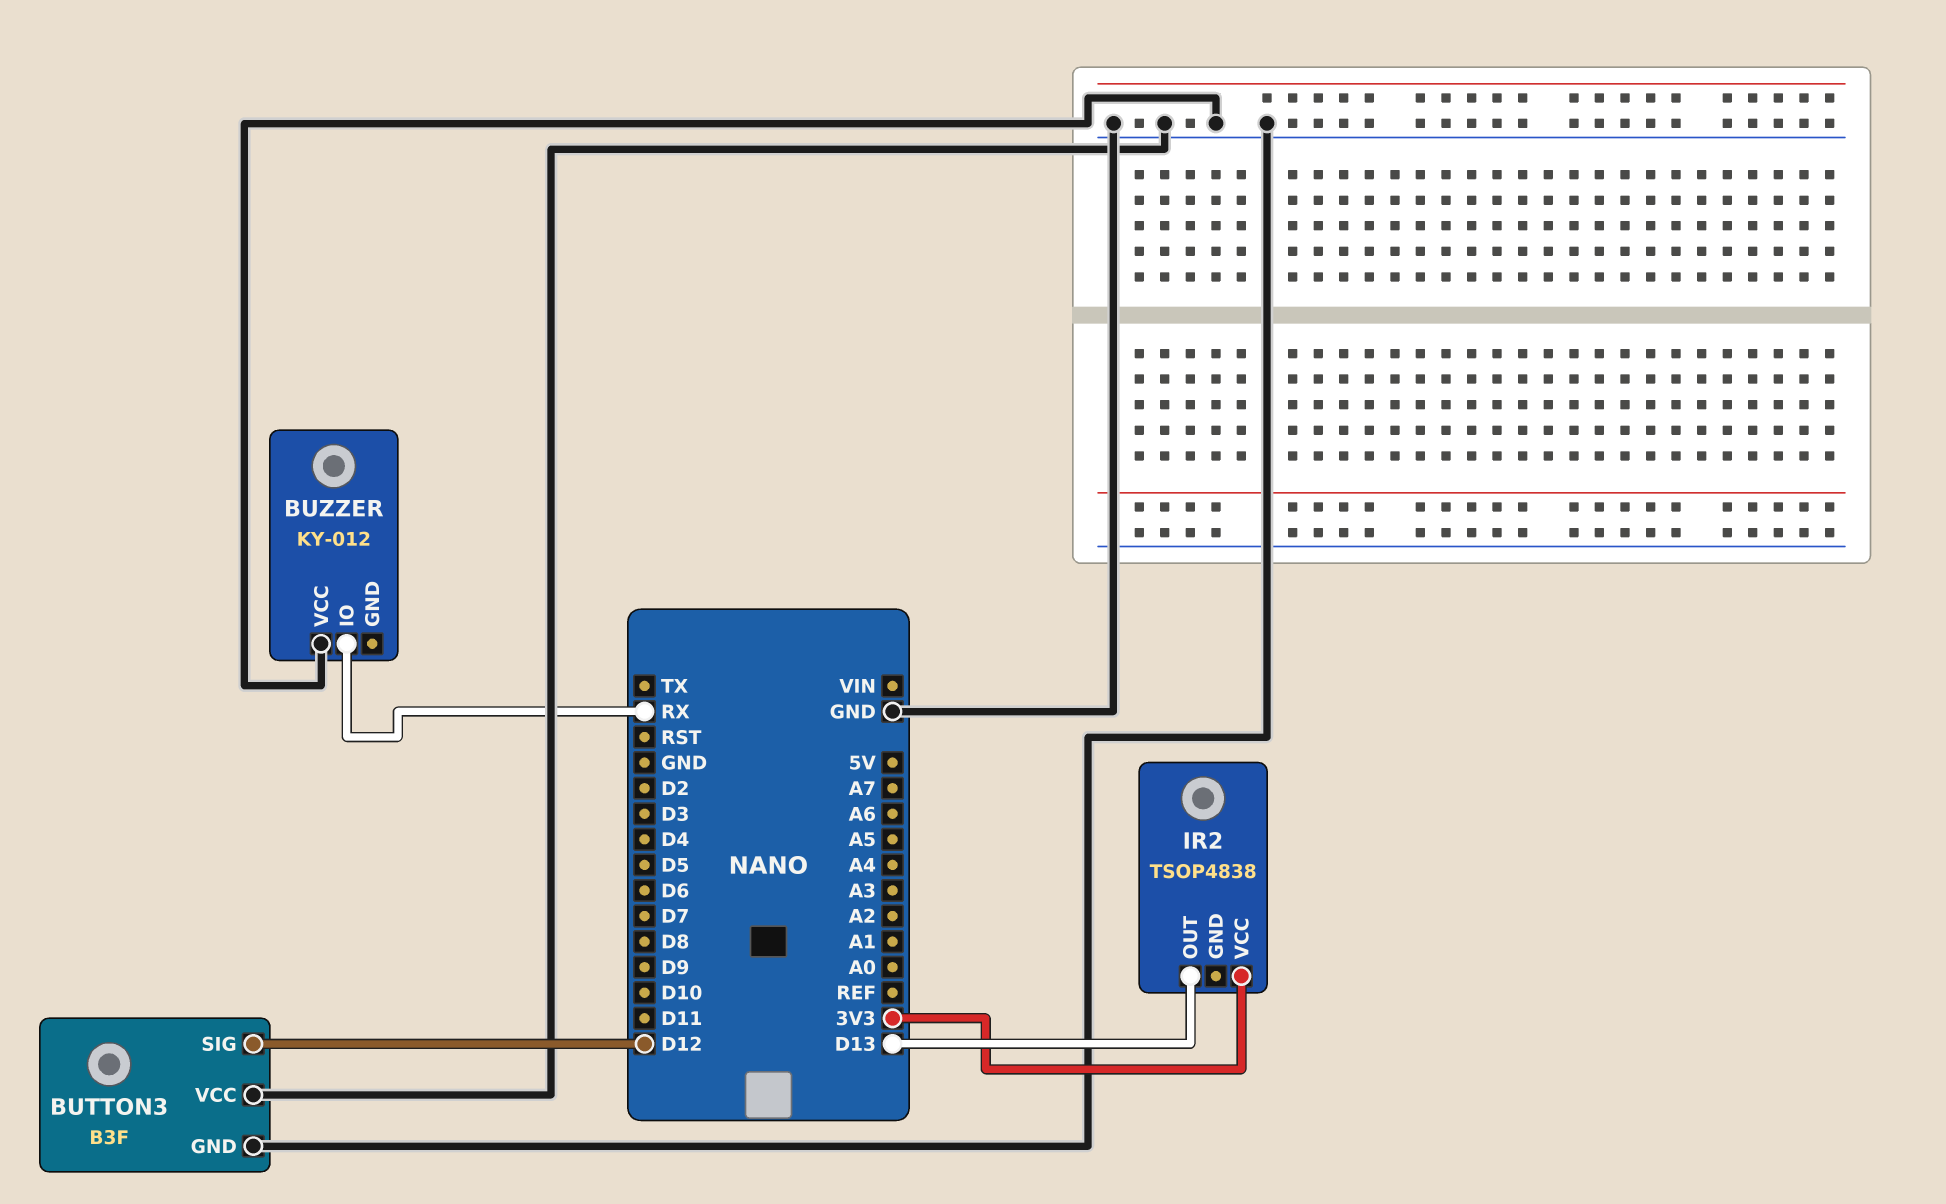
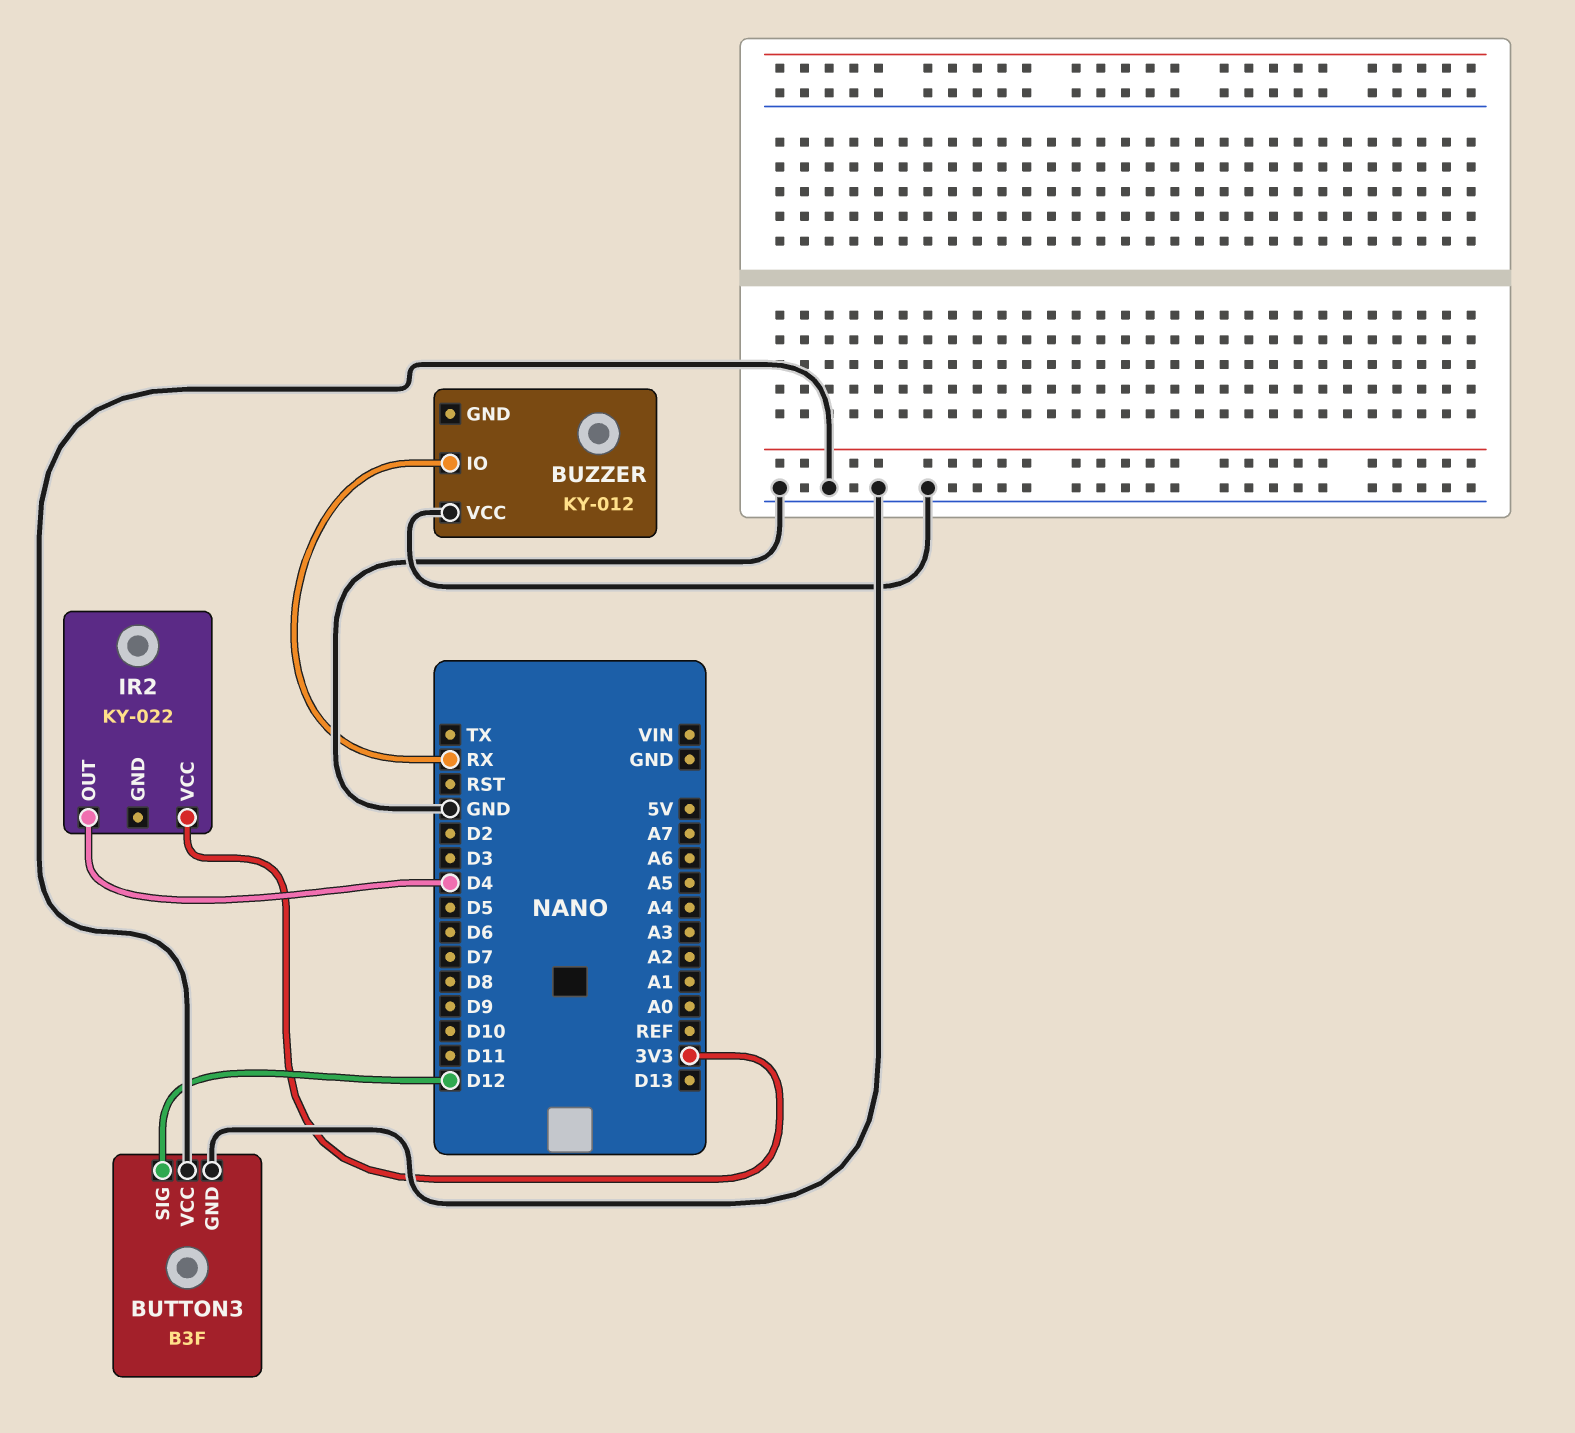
IR2: TSOP4838 -> KY-022
IR2 pin OUT: D13 -> D4

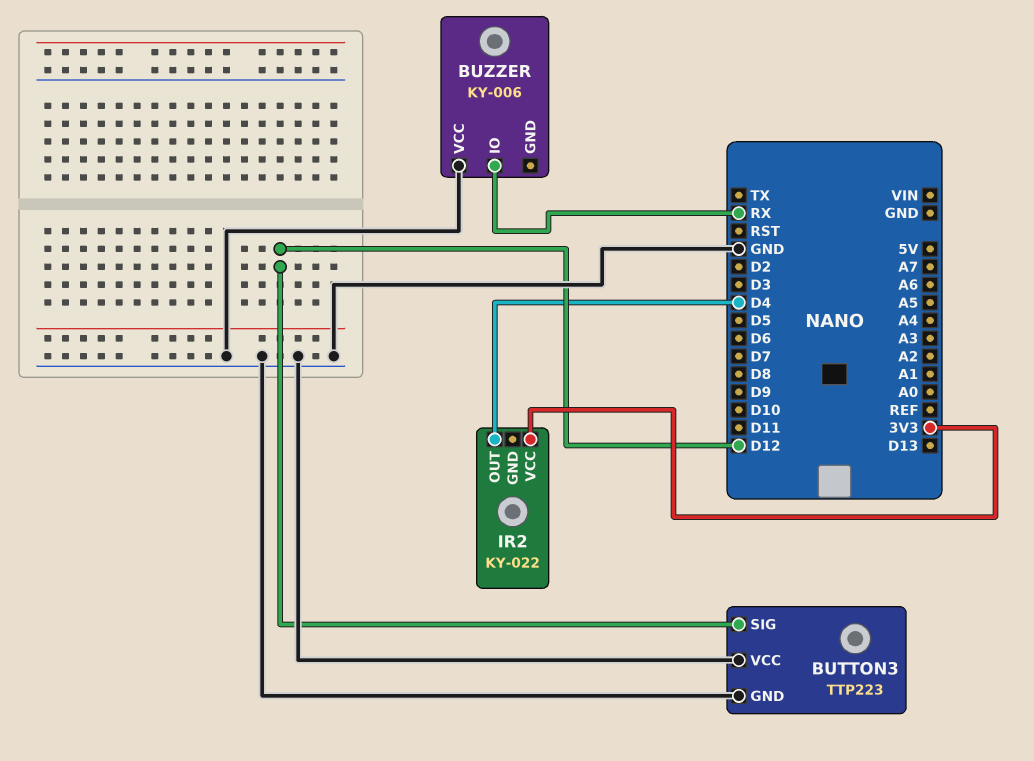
BUTTON3: B3F -> TTP223
BUZZER: KY-012 -> KY-006

